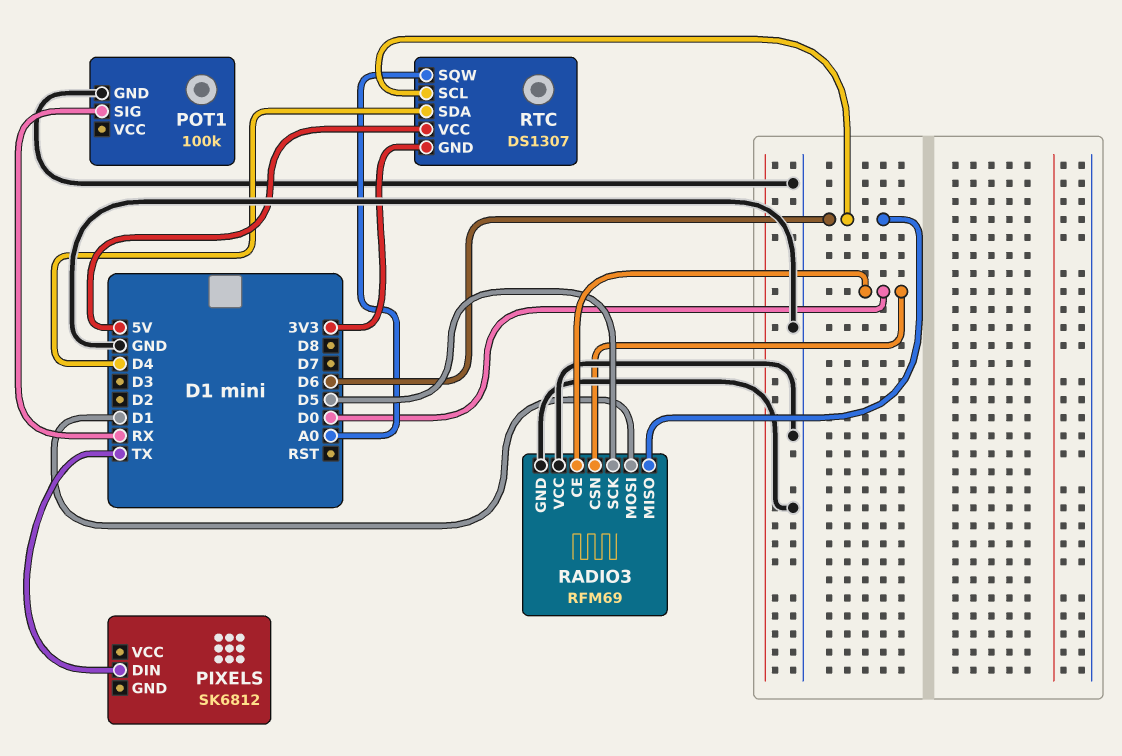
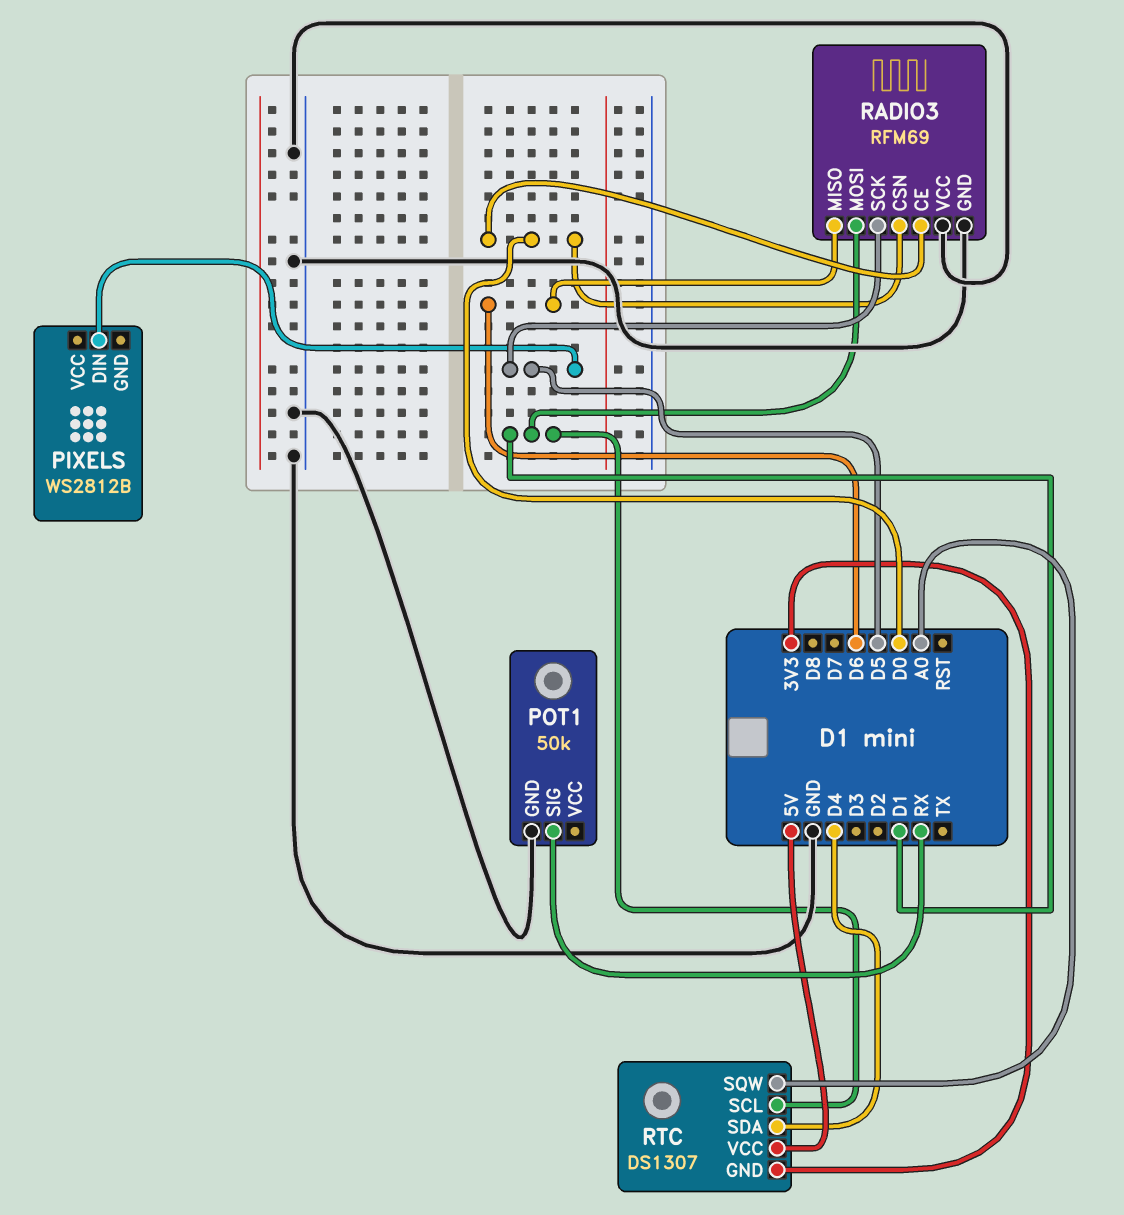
PIXELS: SK6812 -> WS2812B
PIXELS pin DIN: TX -> D5
POT1: 100k -> 50k
RTC pin SCL: D6 -> D1

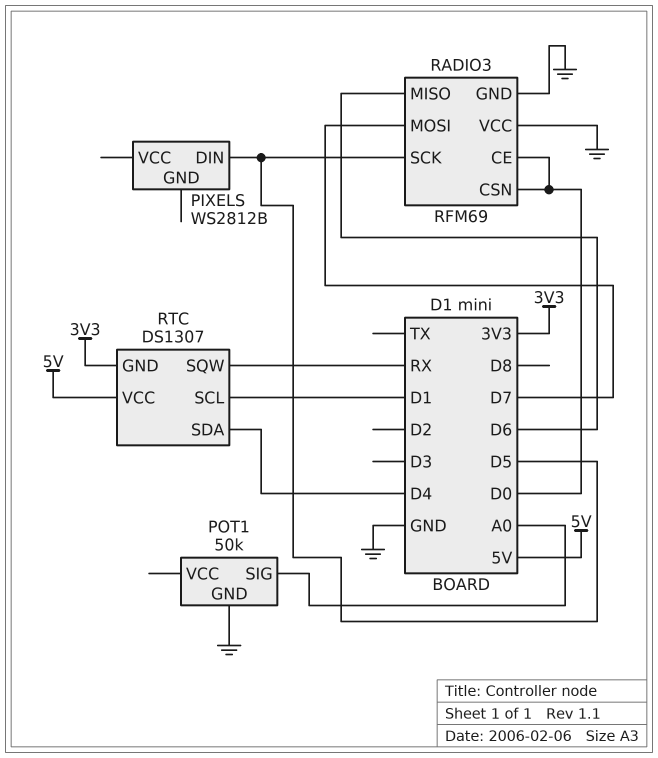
POT1 pin SIG: RX -> A0
RADIO3 pin MOSI: D1 -> D7
RTC pin SQW: A0 -> RX

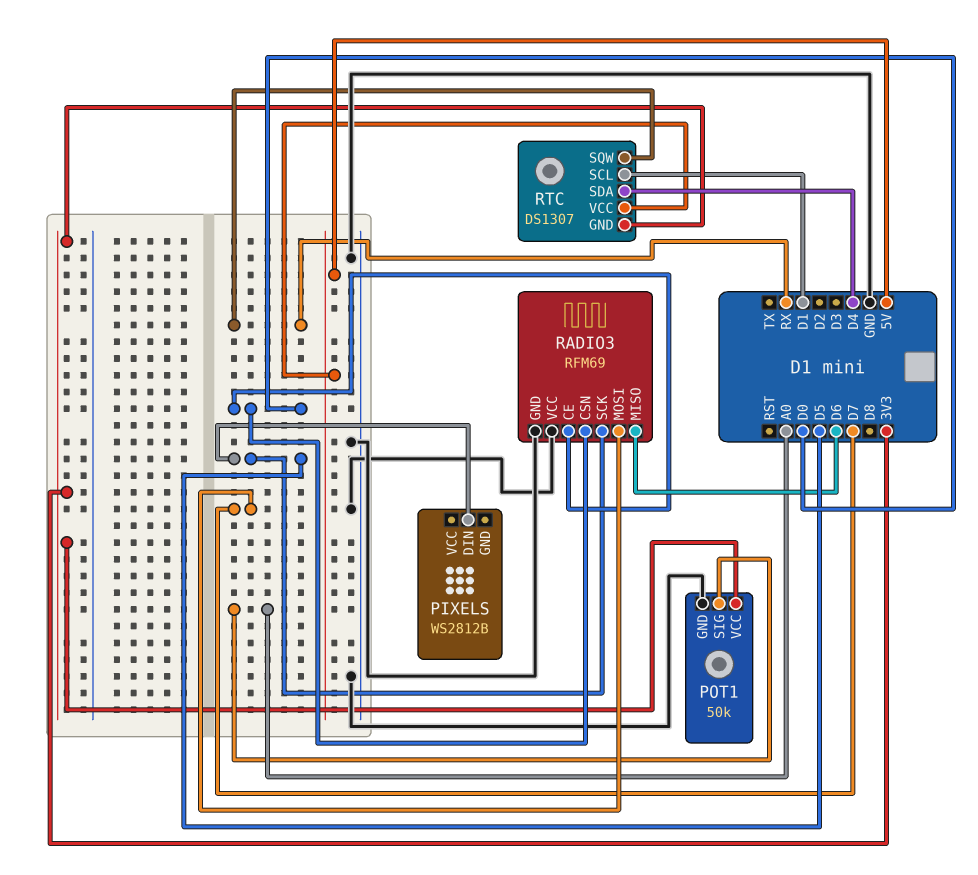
POT1 pin VCC: none -> 3V3

